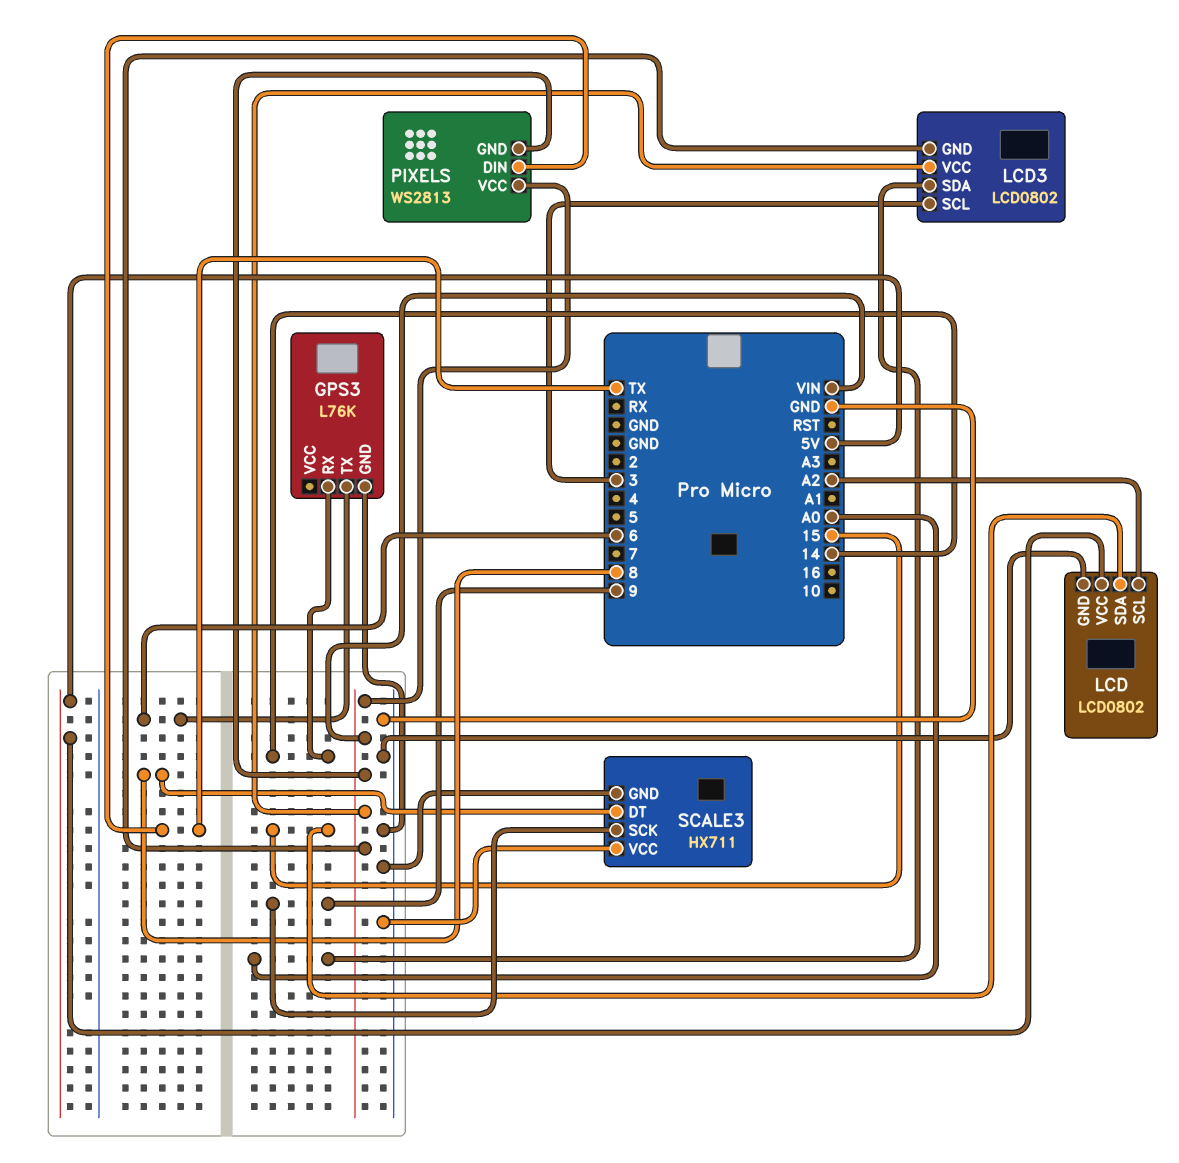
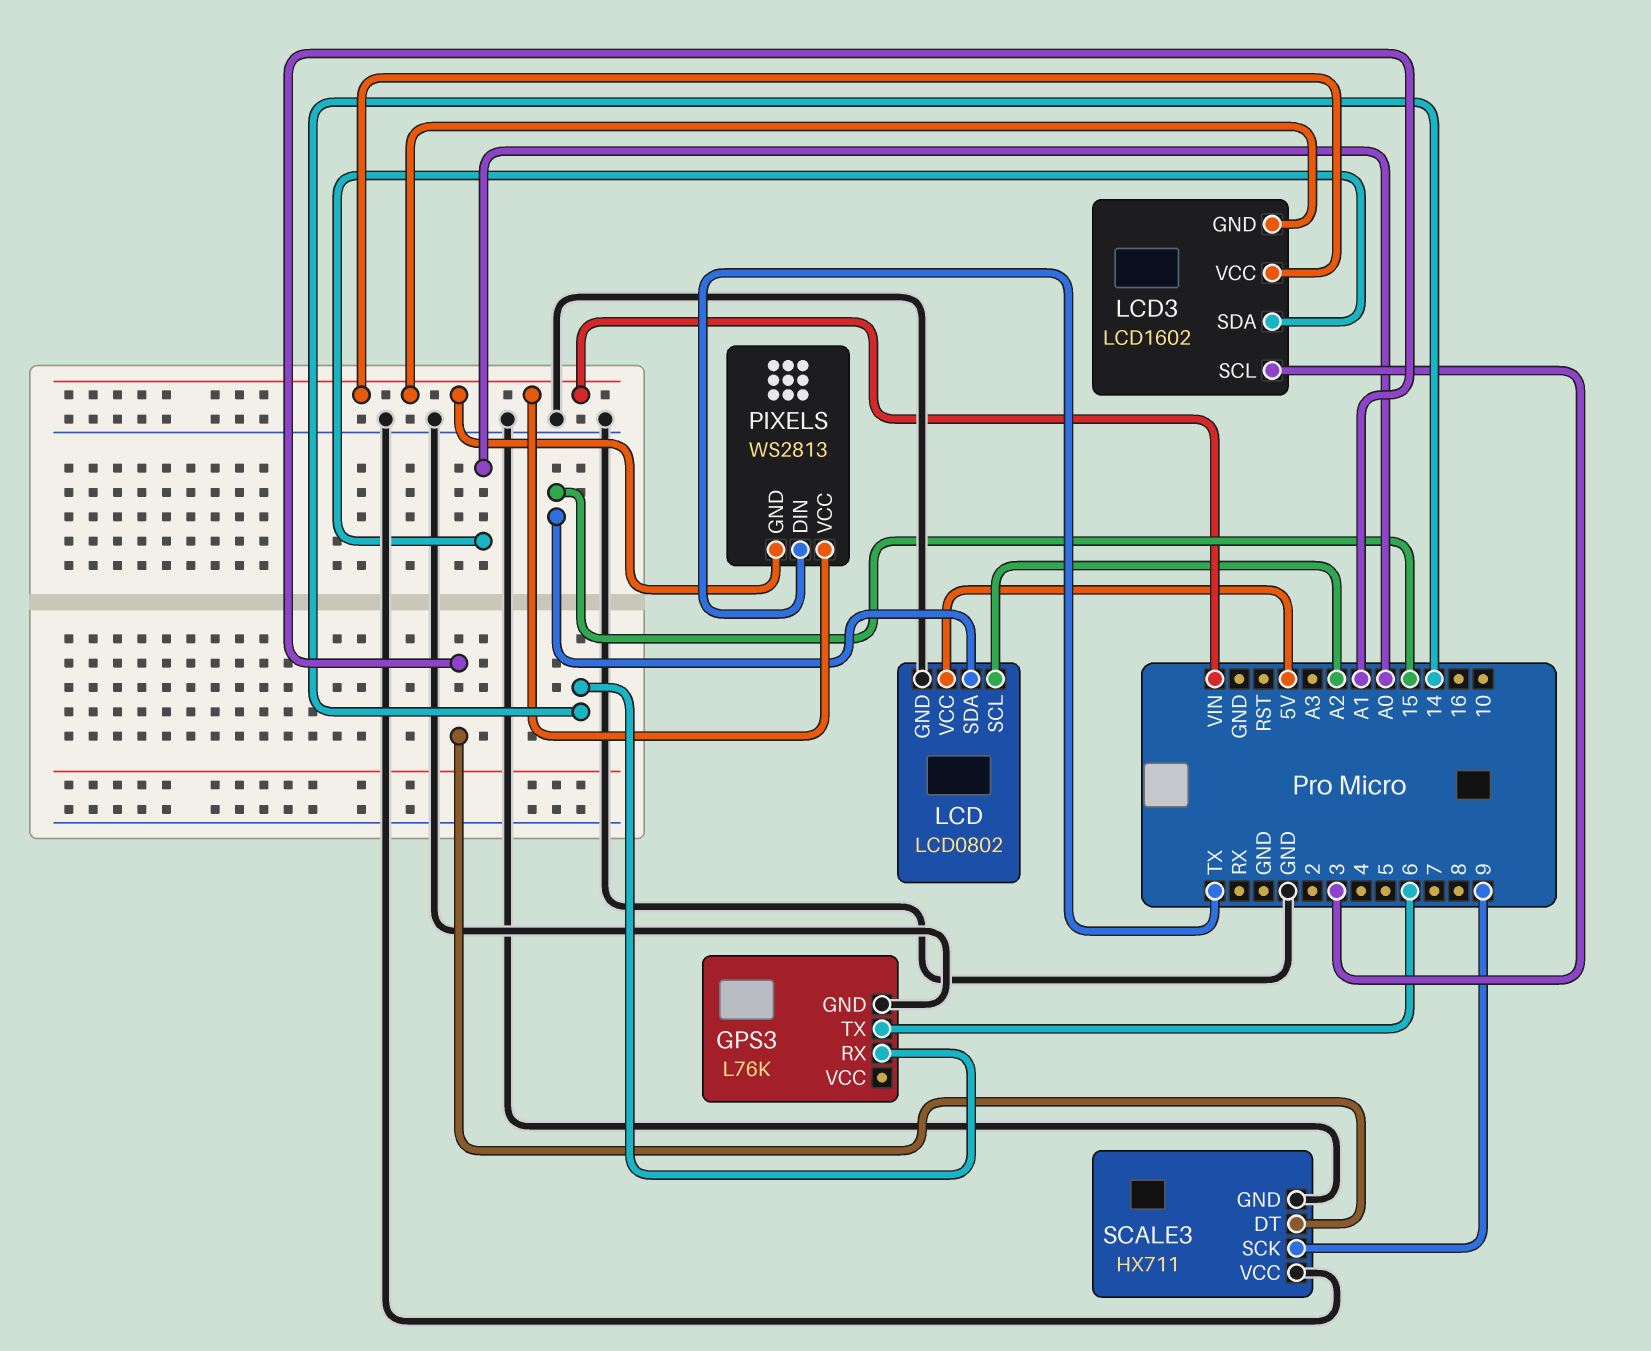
LCD3: LCD0802 -> LCD1602
SCALE3 pin DT: 8 -> A1

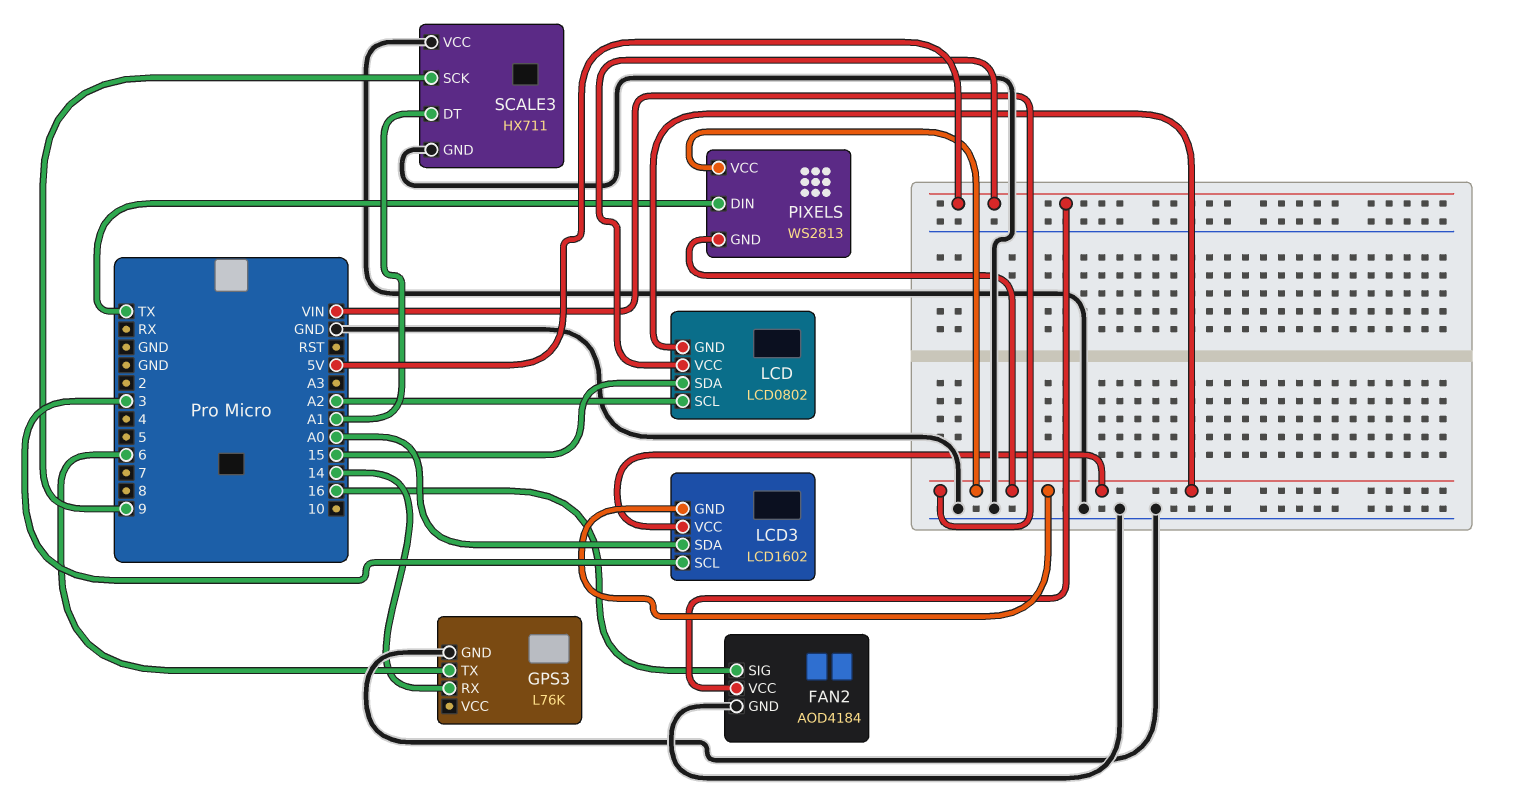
FAN2: none -> AOD4184
FAN2 pin GND: none -> GND
FAN2 pin SIG: none -> 16
FAN2 pin VCC: none -> 5V
LCD pin GND: GND -> VIN

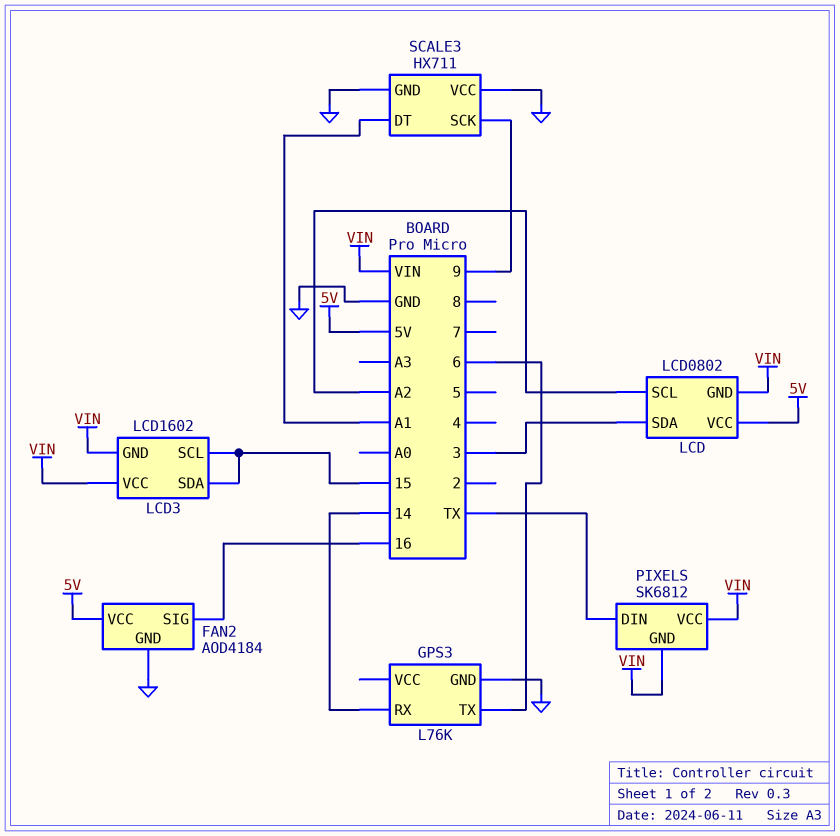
LCD pin SDA: 15 -> 3
LCD3 pin SCL: 3 -> 15
LCD3 pin SDA: A0 -> 15
PIXELS: WS2813 -> SK6812

